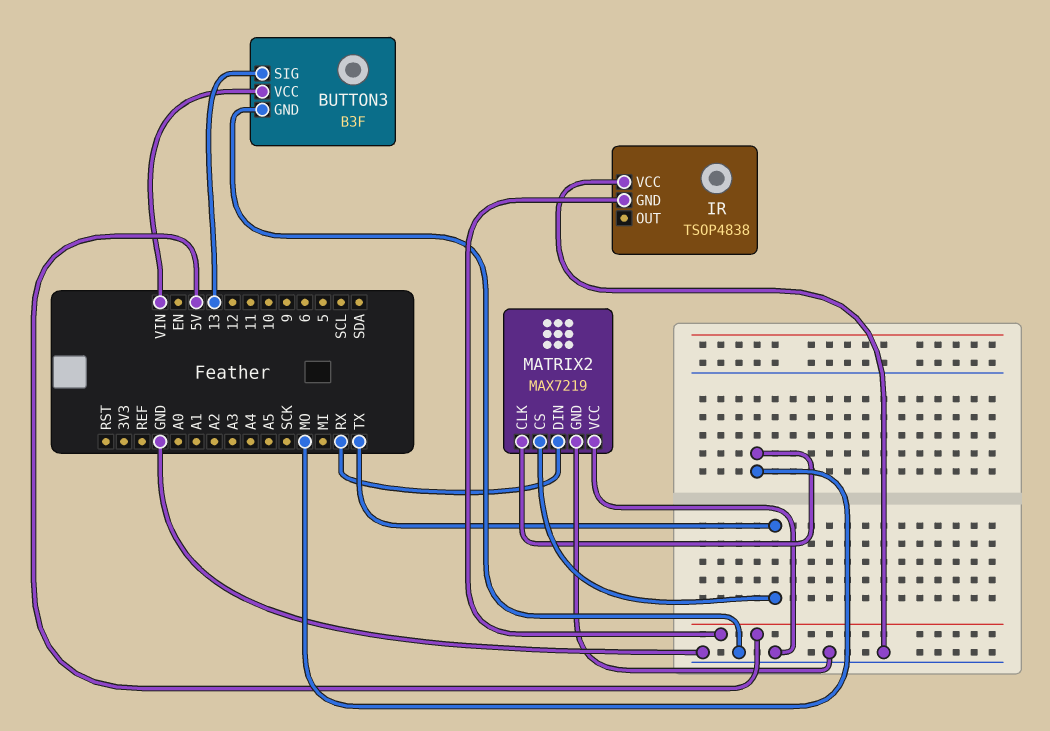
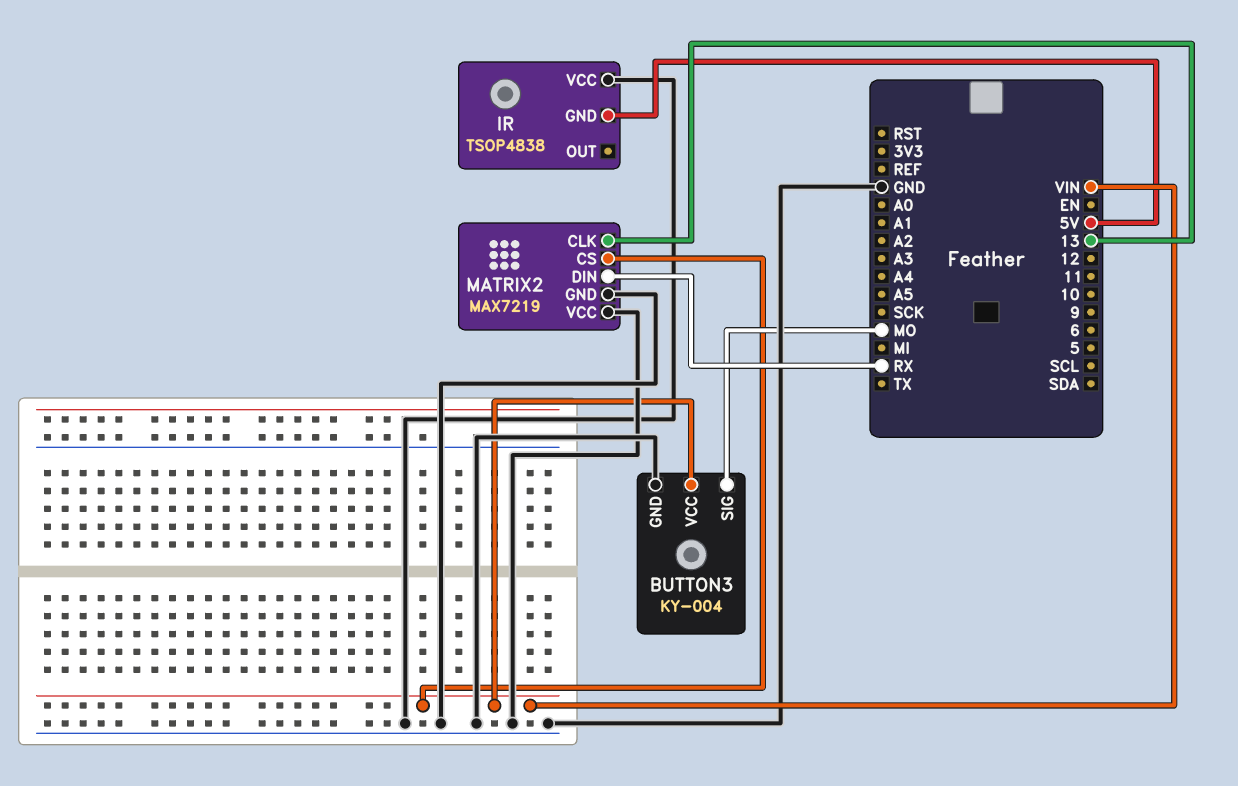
BUTTON3: B3F -> KY-004
BUTTON3 pin SIG: 13 -> MO
MATRIX2 pin CLK: MO -> 13
MATRIX2 pin CS: TX -> VIN

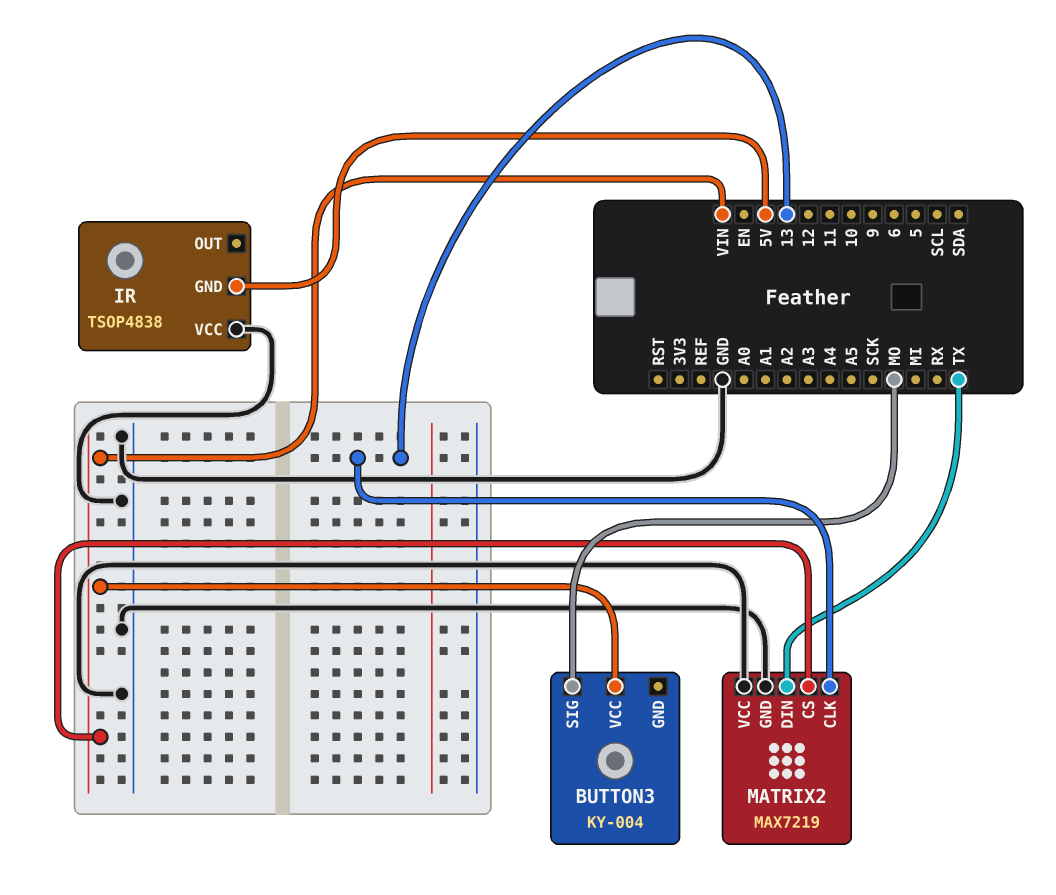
BUTTON3 pin GND: GND -> none
MATRIX2 pin DIN: RX -> TX

